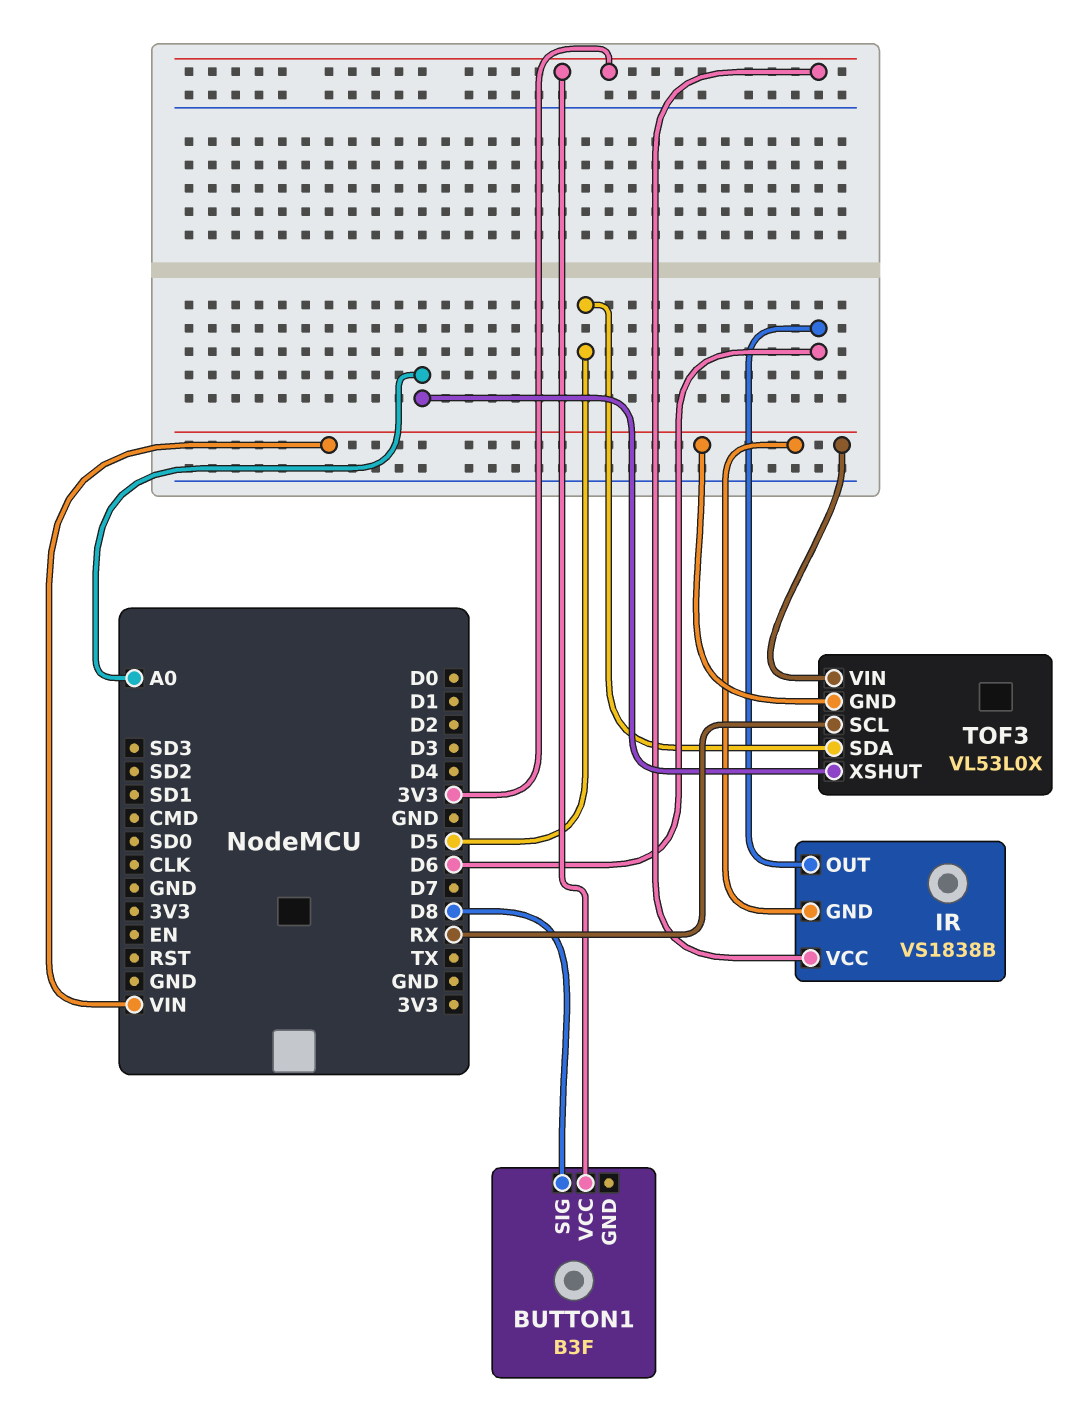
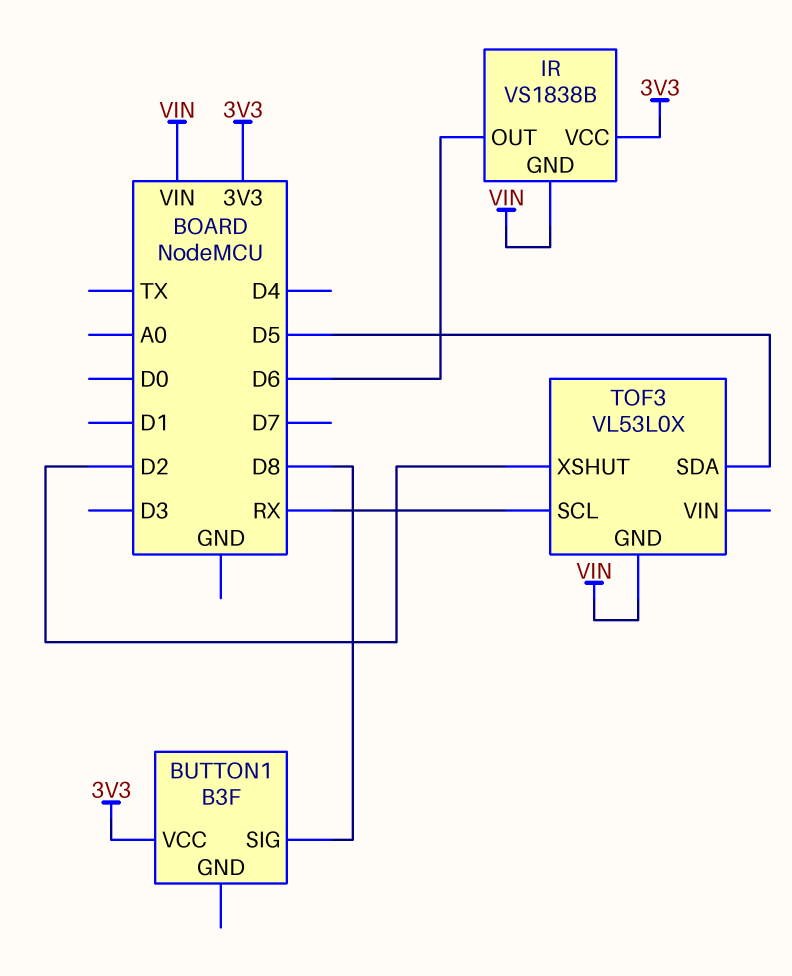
TOF3 pin VIN: VIN -> none
TOF3 pin XSHUT: A0 -> D2

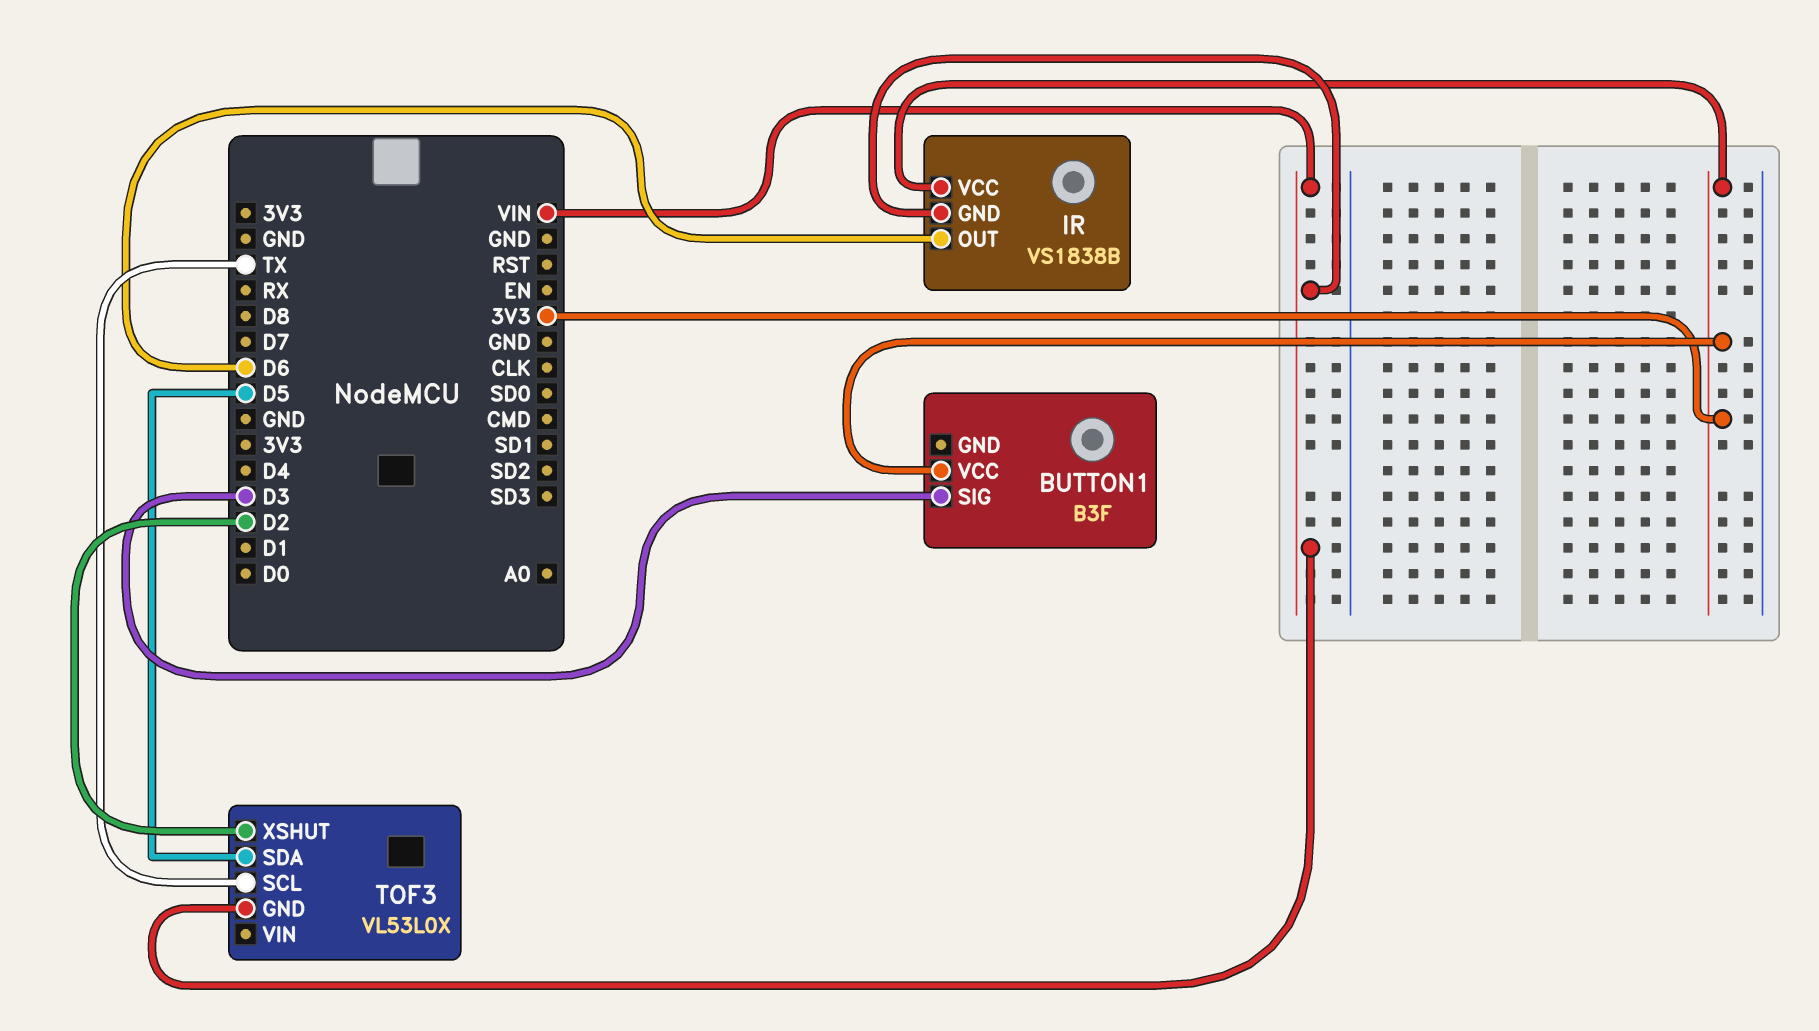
BUTTON1 pin SIG: D8 -> D3
TOF3 pin SCL: RX -> TX

